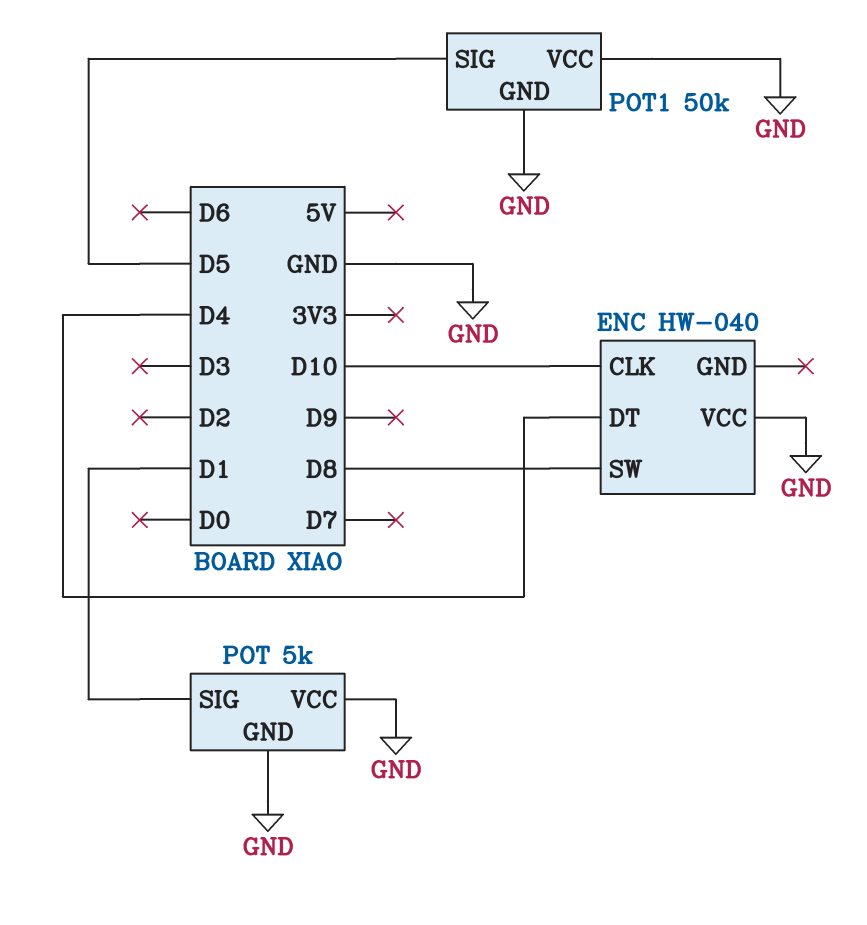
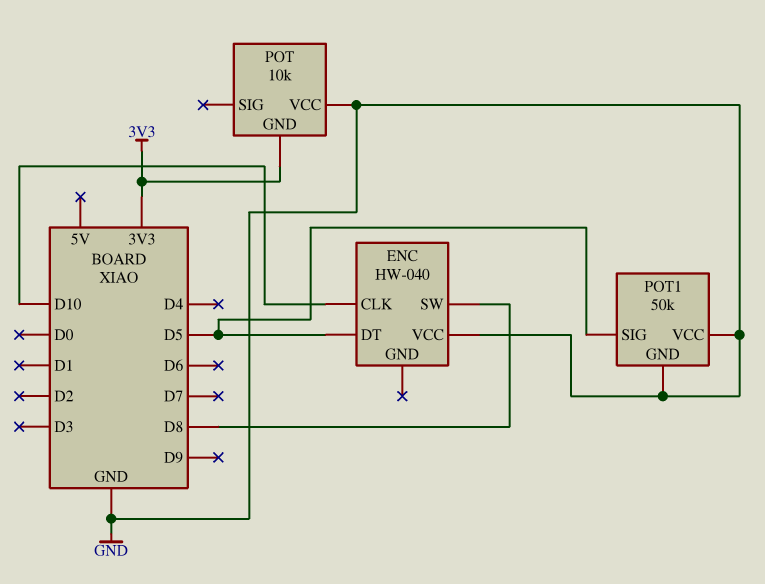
ENC pin DT: D4 -> D5
POT: 5k -> 10k
POT pin GND: GND -> 3V3
POT pin SIG: D1 -> none

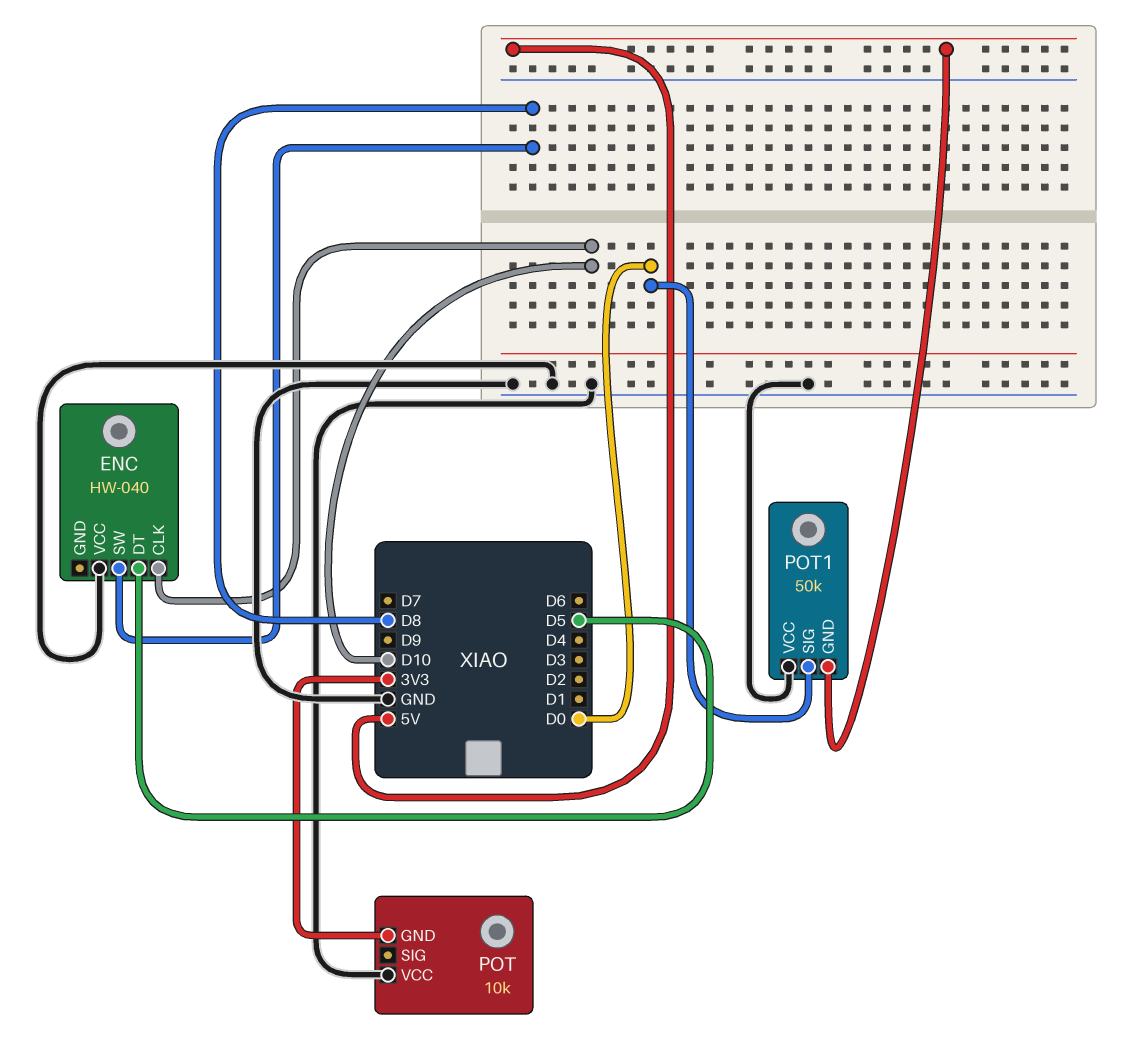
POT1 pin GND: GND -> 5V
POT1 pin SIG: D5 -> D0

